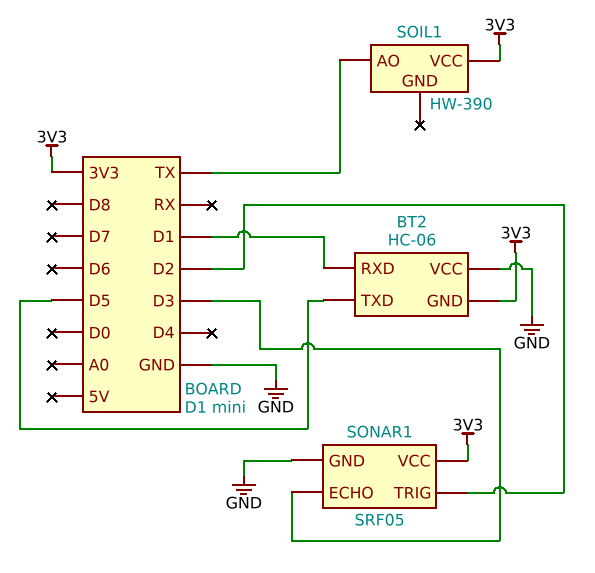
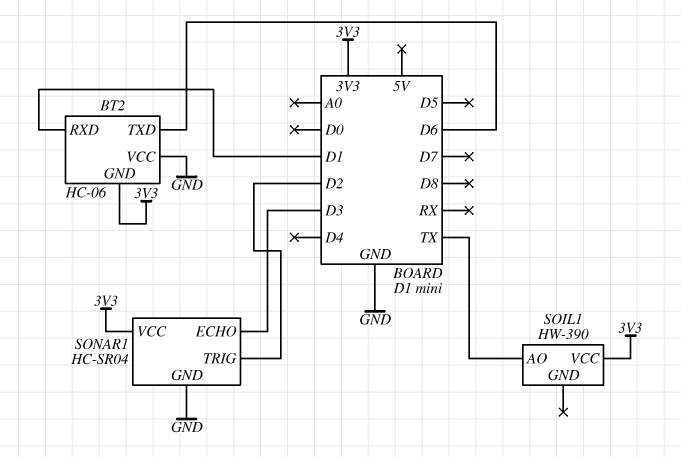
BT2 pin TXD: D5 -> D6
SONAR1: SRF05 -> HC-SR04

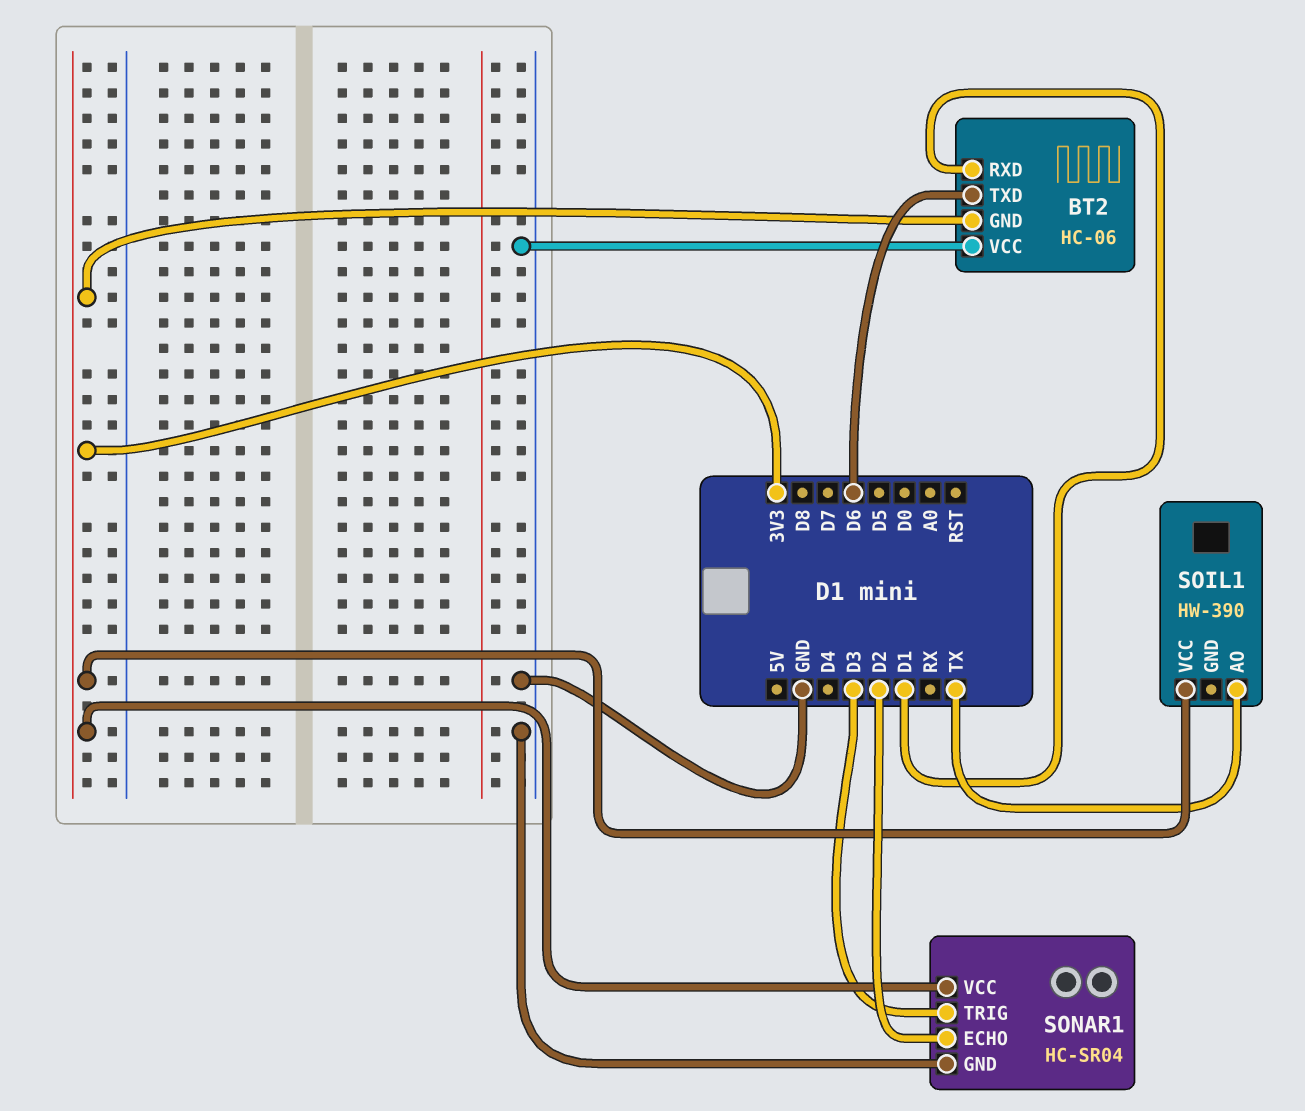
SONAR1 pin ECHO: D3 -> D2
SONAR1 pin TRIG: D2 -> D3

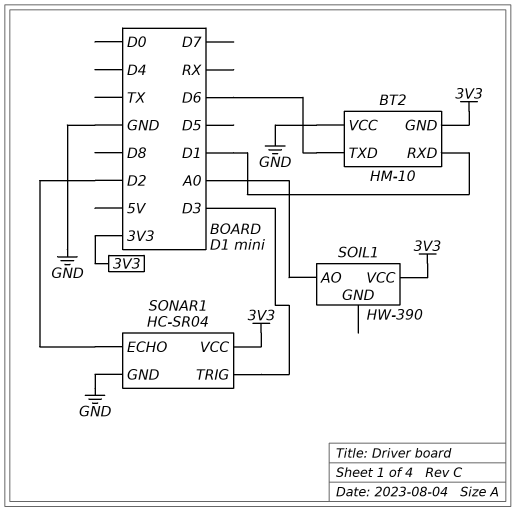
BT2: HC-06 -> HM-10
SOIL1 pin AO: TX -> A0

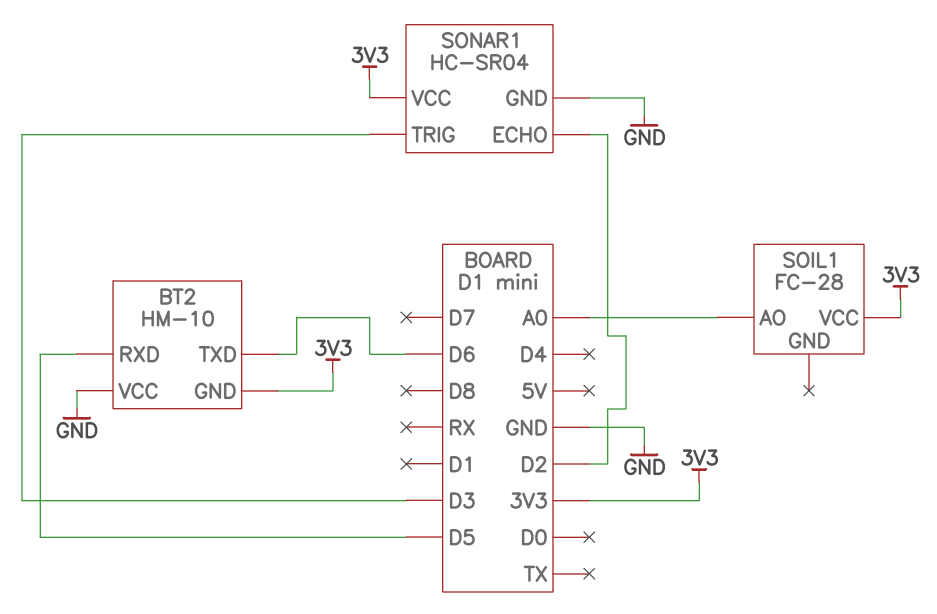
BT2 pin RXD: D1 -> D5
SOIL1: HW-390 -> FC-28

